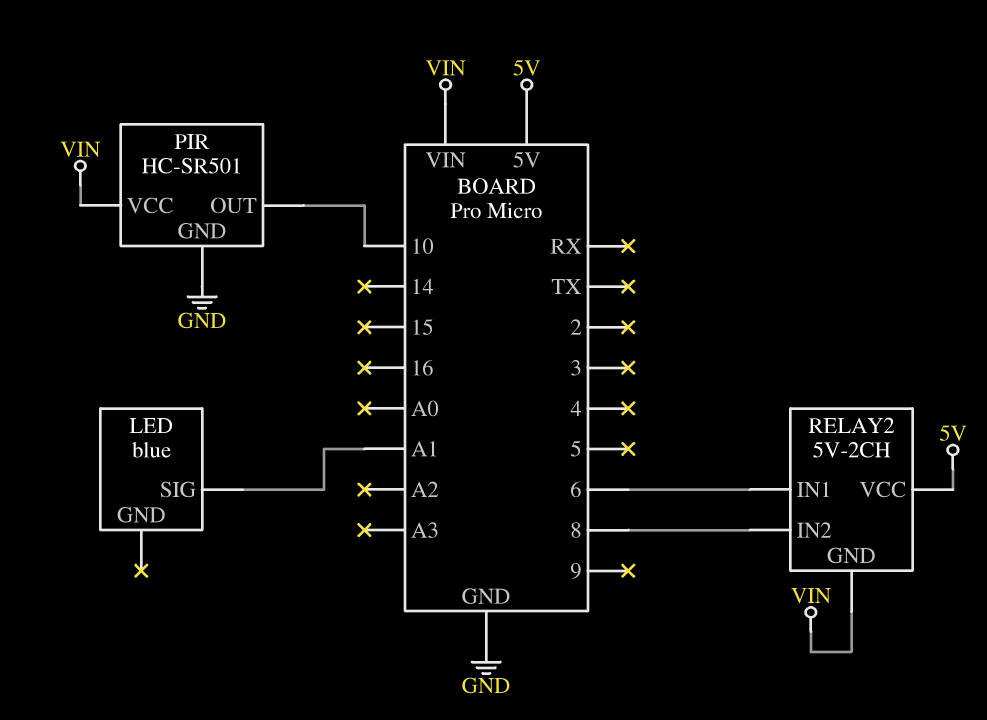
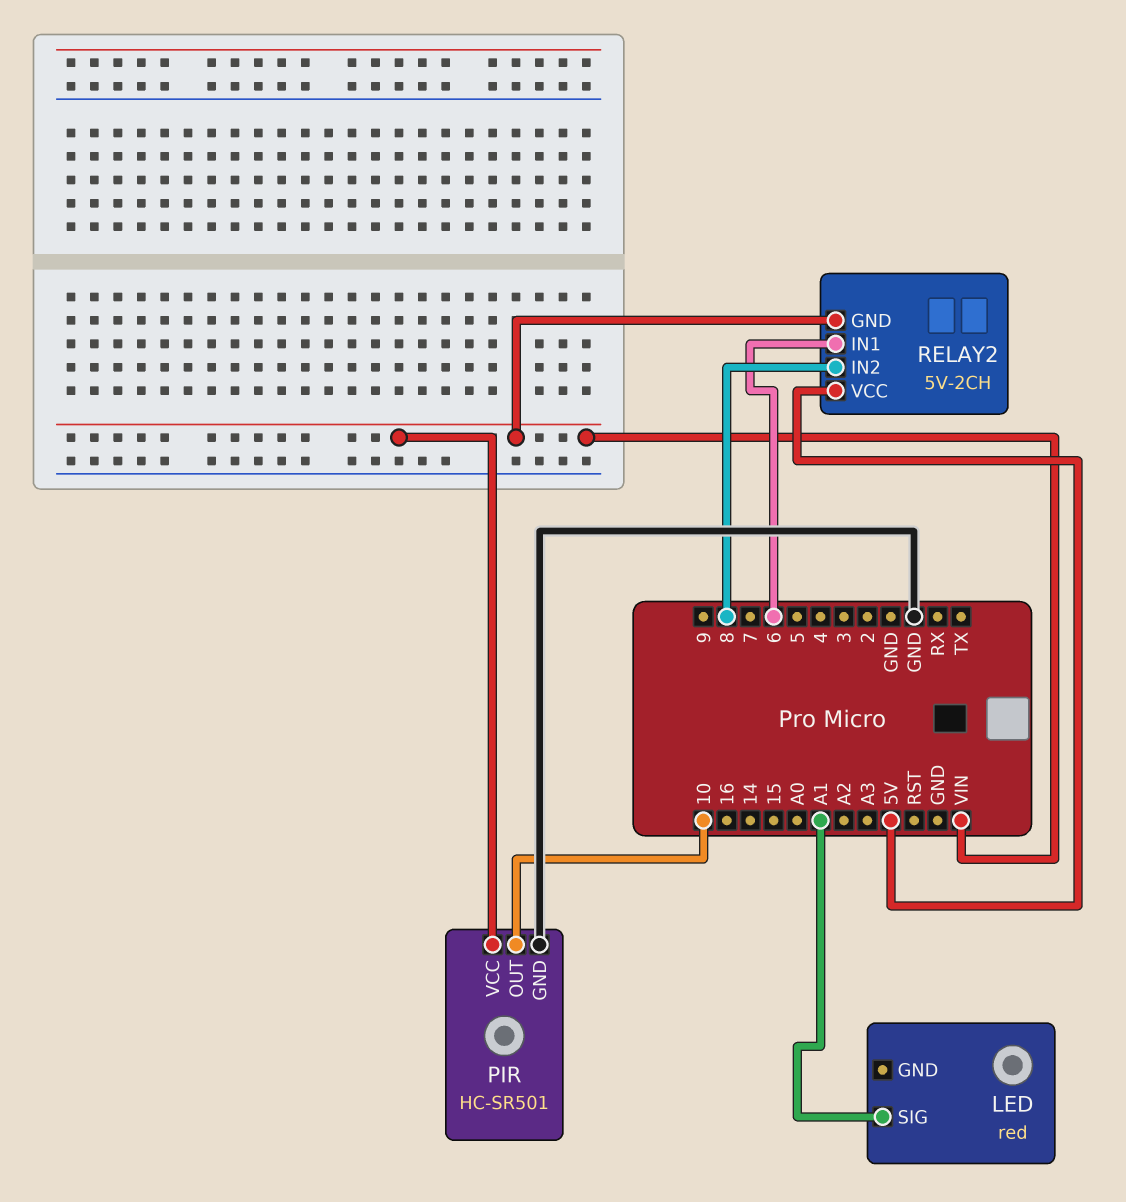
LED: blue -> red

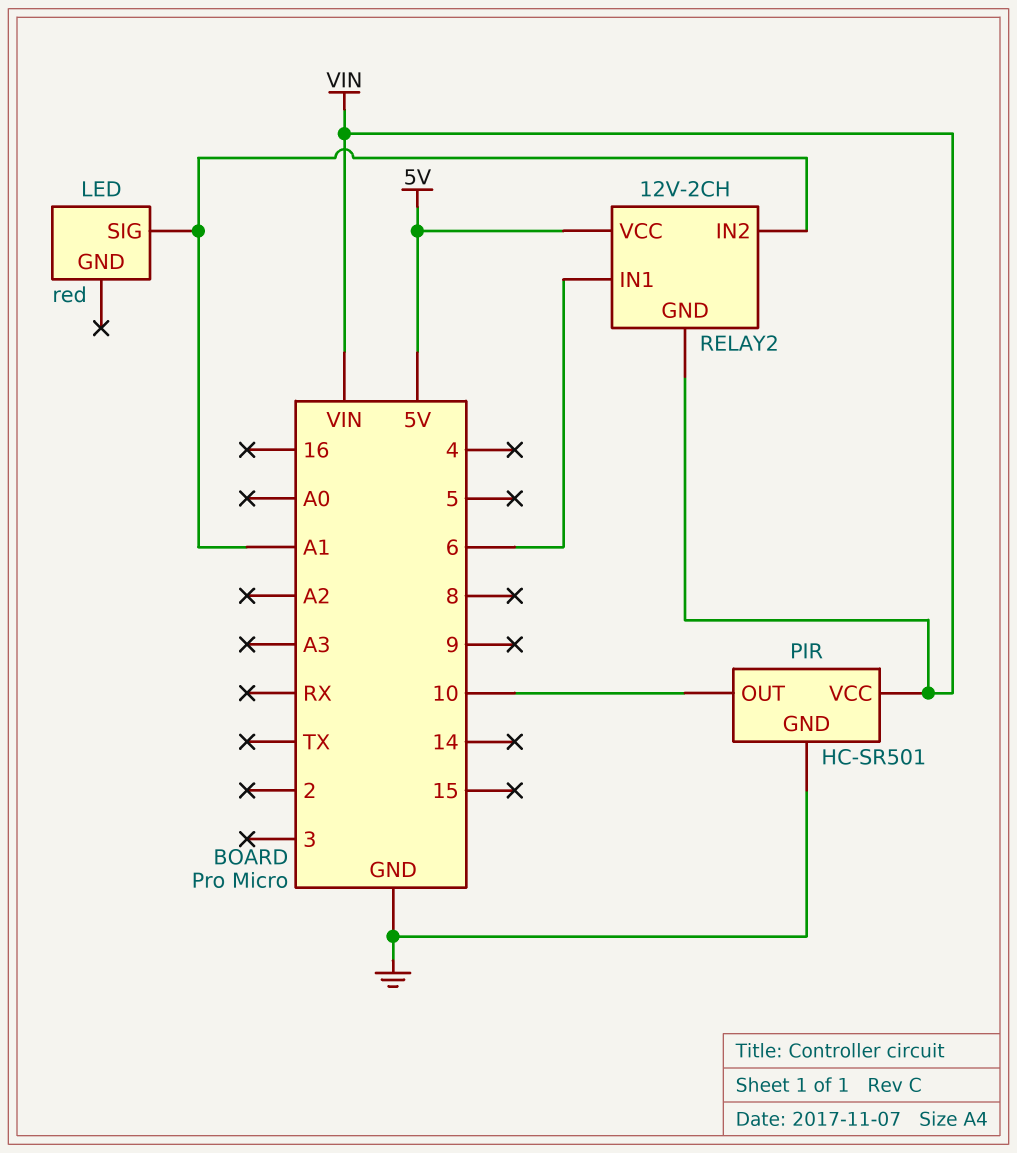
RELAY2: 5V-2CH -> 12V-2CH
RELAY2 pin IN2: 8 -> A1

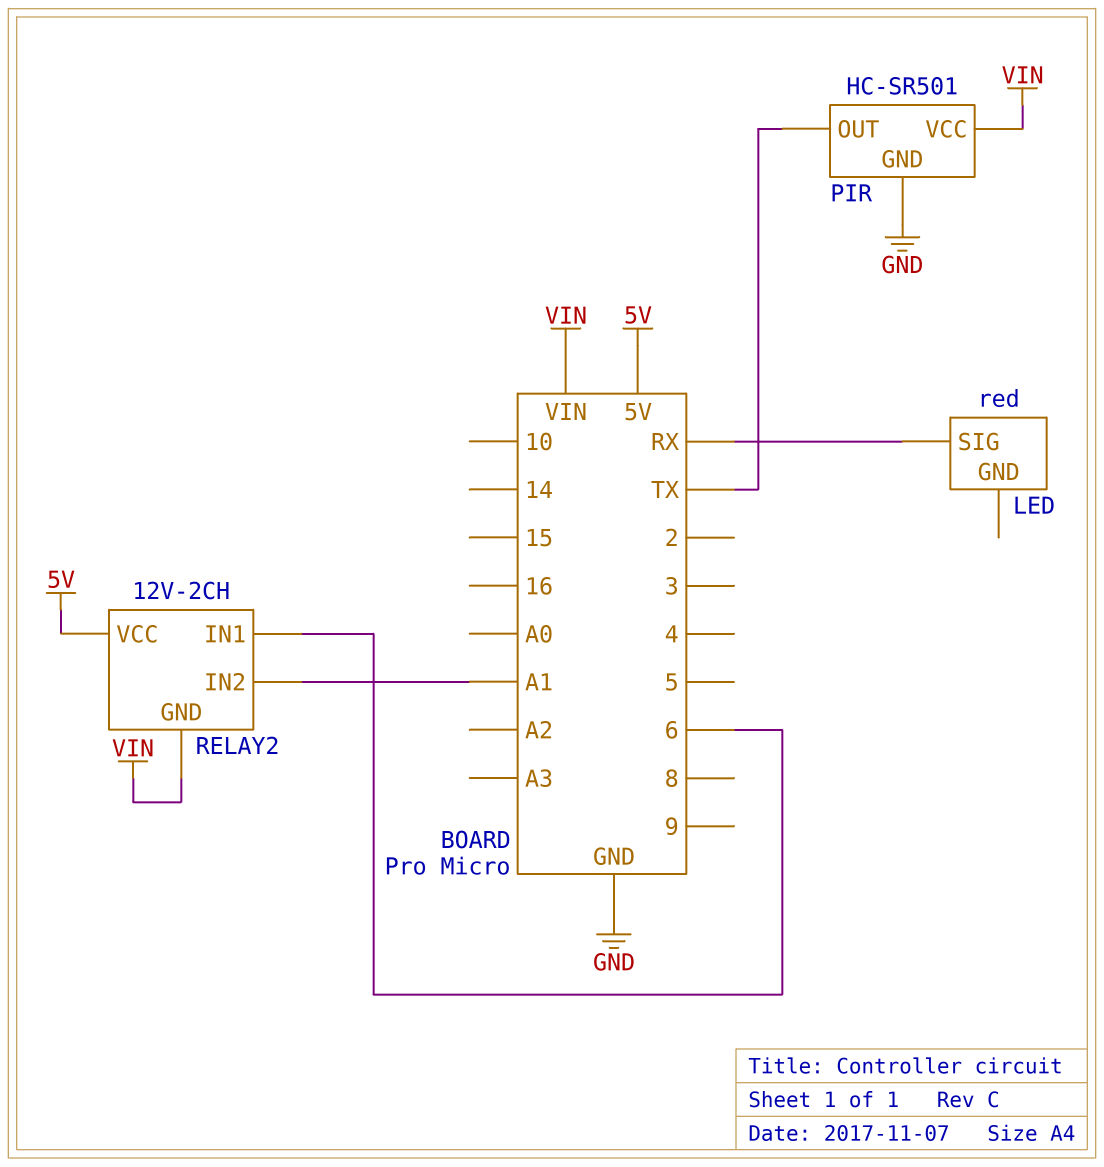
LED pin SIG: A1 -> RX
PIR pin OUT: 10 -> TX

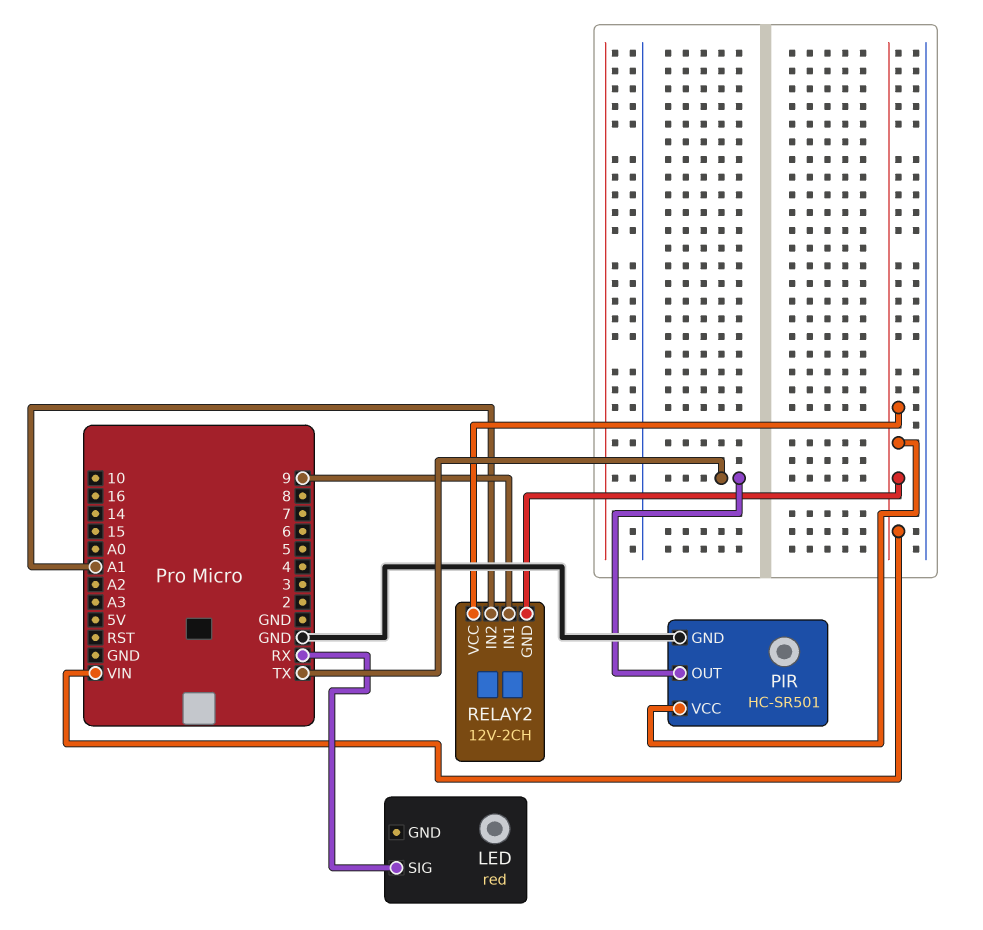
RELAY2 pin IN1: 6 -> 9
RELAY2 pin VCC: 5V -> VIN

